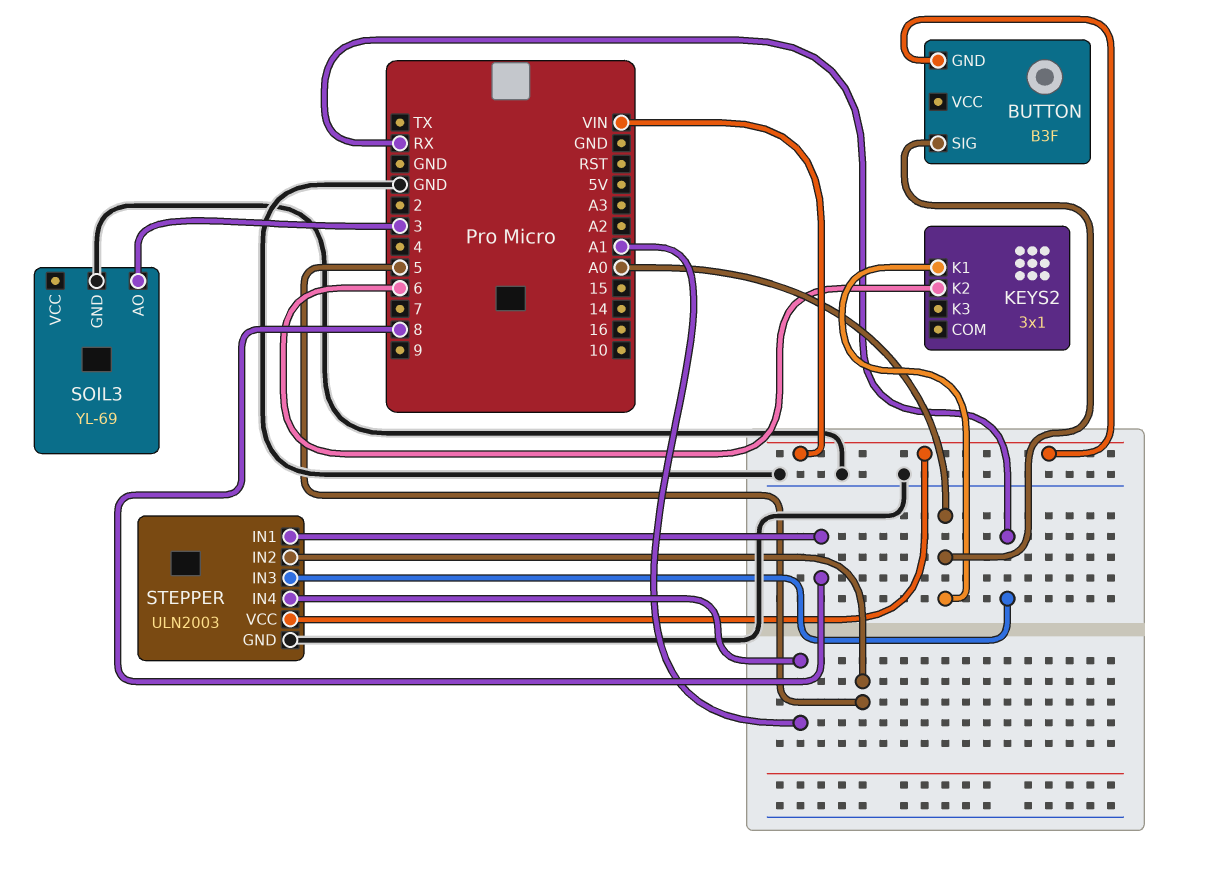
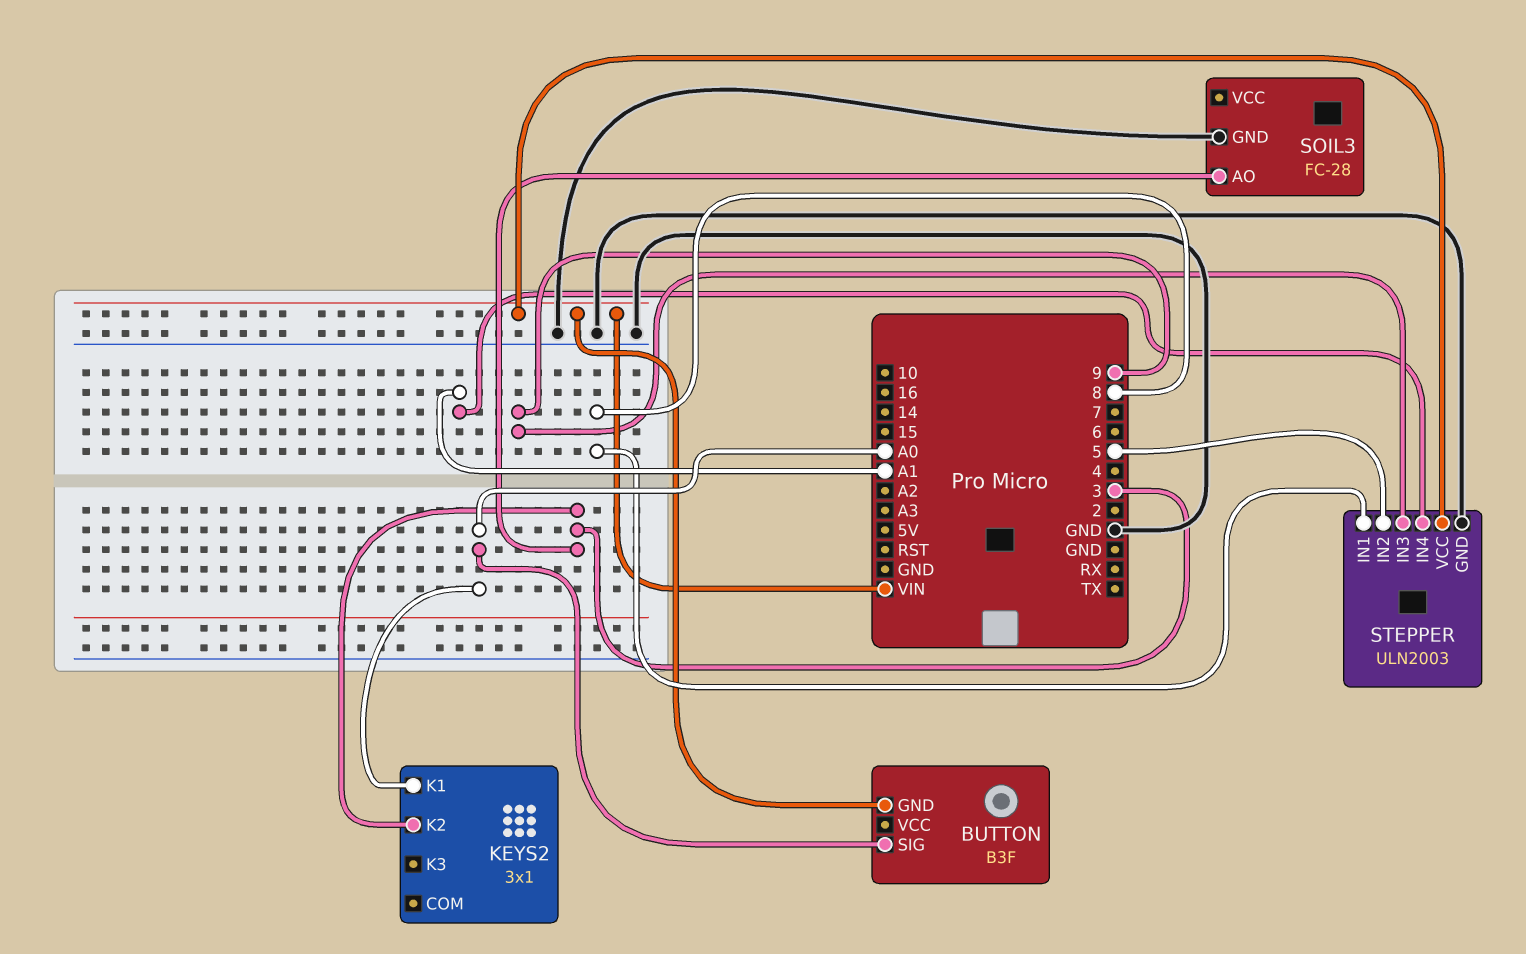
KEYS2 pin K2: 6 -> 3
SOIL3: YL-69 -> FC-28
STEPPER pin IN3: RX -> 9

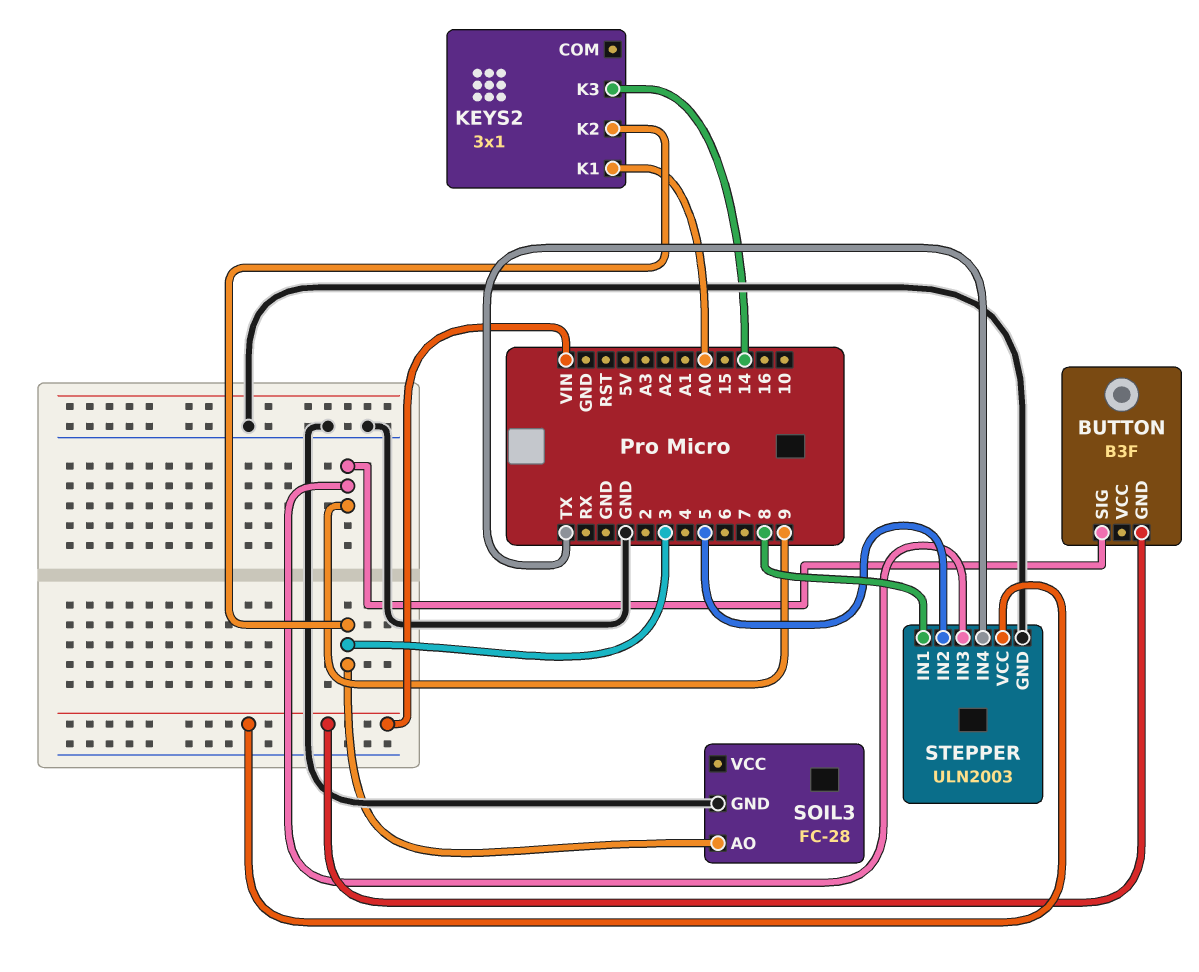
BUTTON pin SIG: A0 -> 9
KEYS2 pin K3: none -> 14
STEPPER pin IN4: A1 -> TX

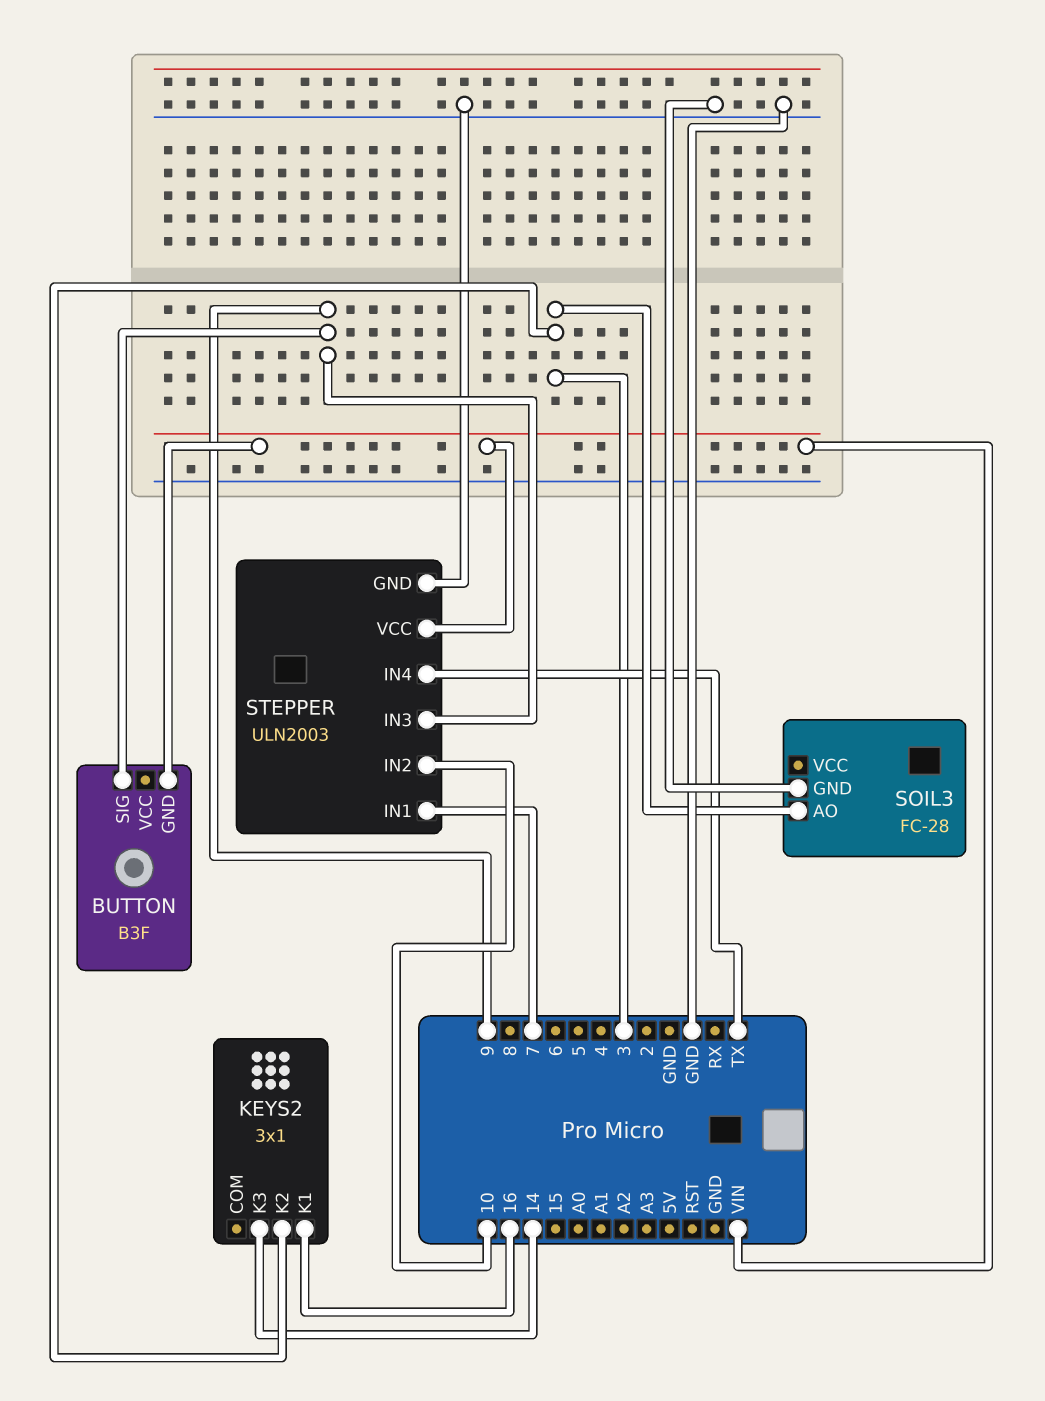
KEYS2 pin K1: A0 -> 16
STEPPER pin IN1: 8 -> 7
STEPPER pin IN2: 5 -> 10

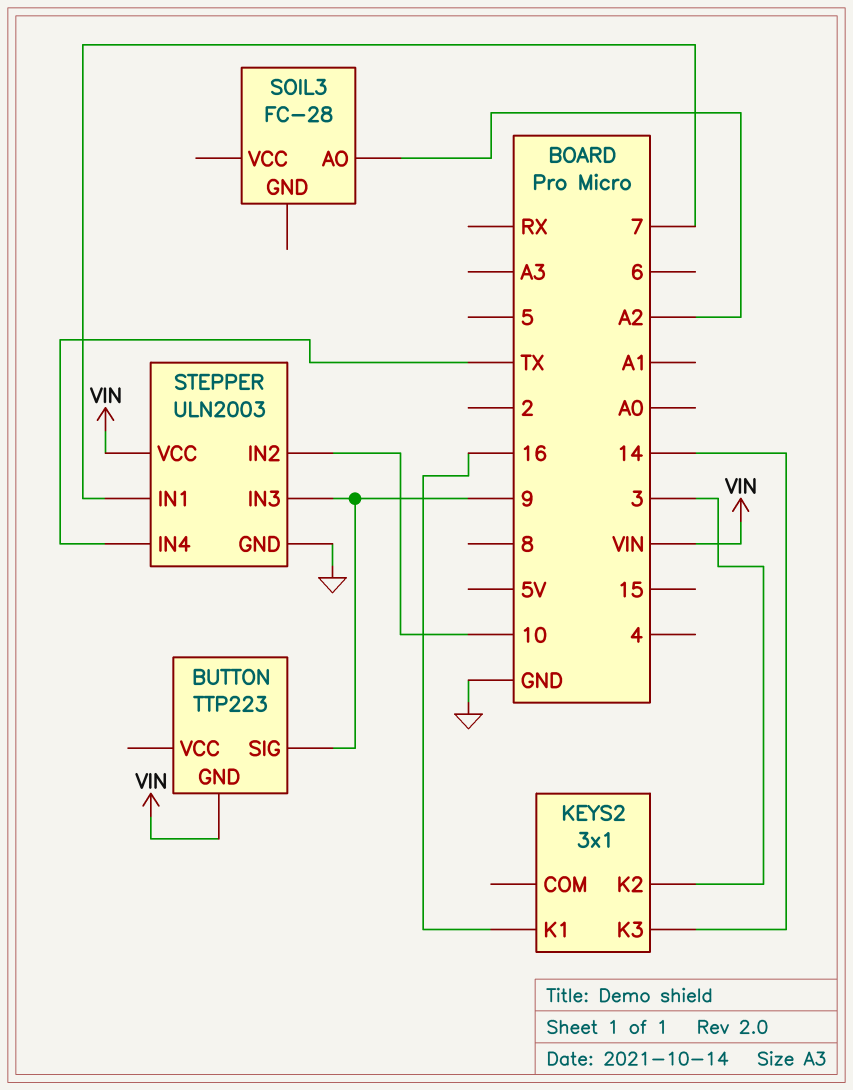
BUTTON: B3F -> TTP223
SOIL3 pin AO: 3 -> A2
SOIL3 pin GND: GND -> none

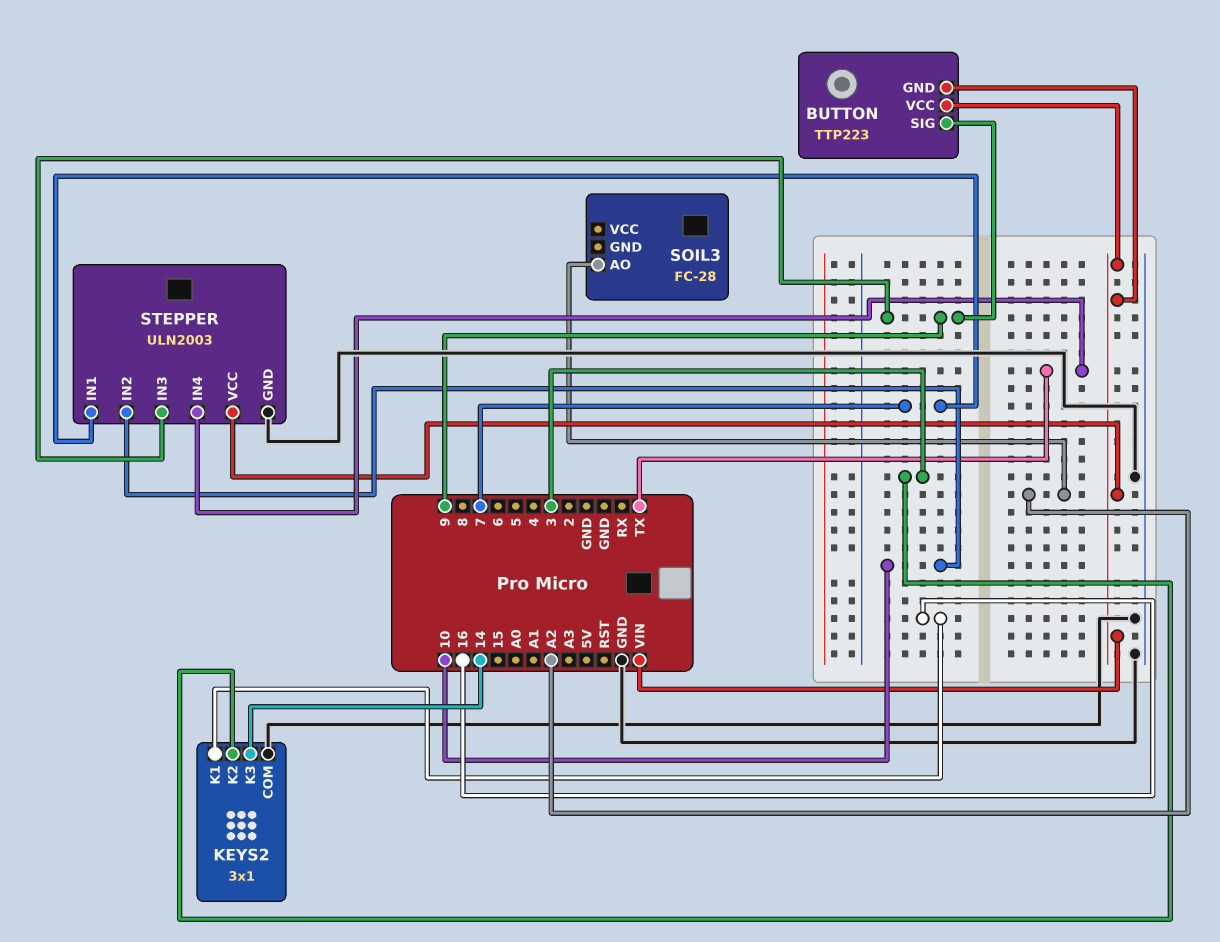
BUTTON pin VCC: none -> VIN
KEYS2 pin COM: none -> GND

